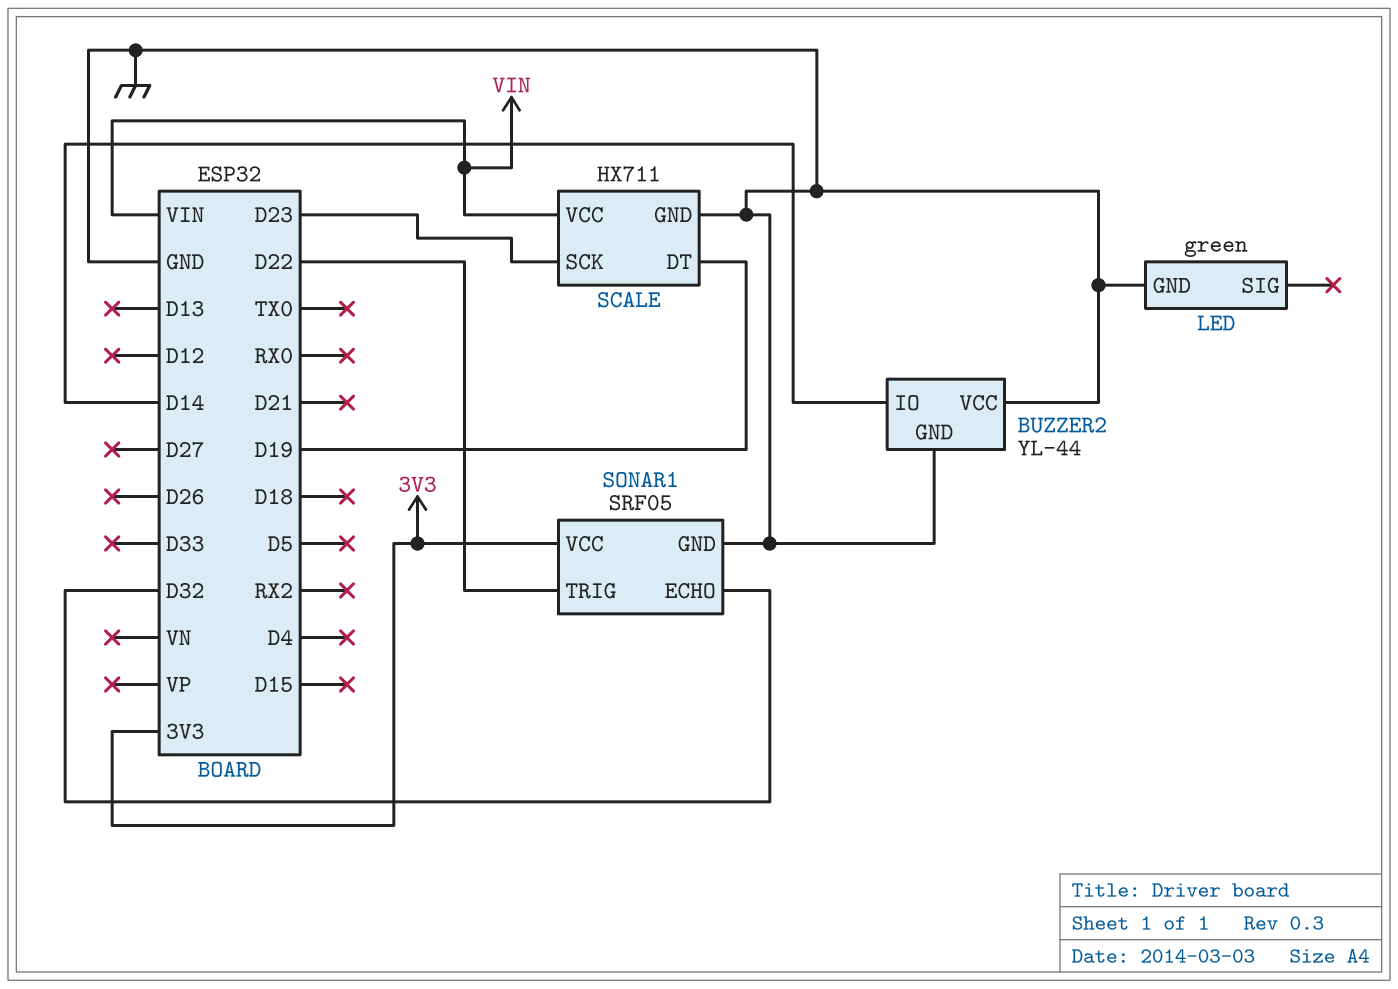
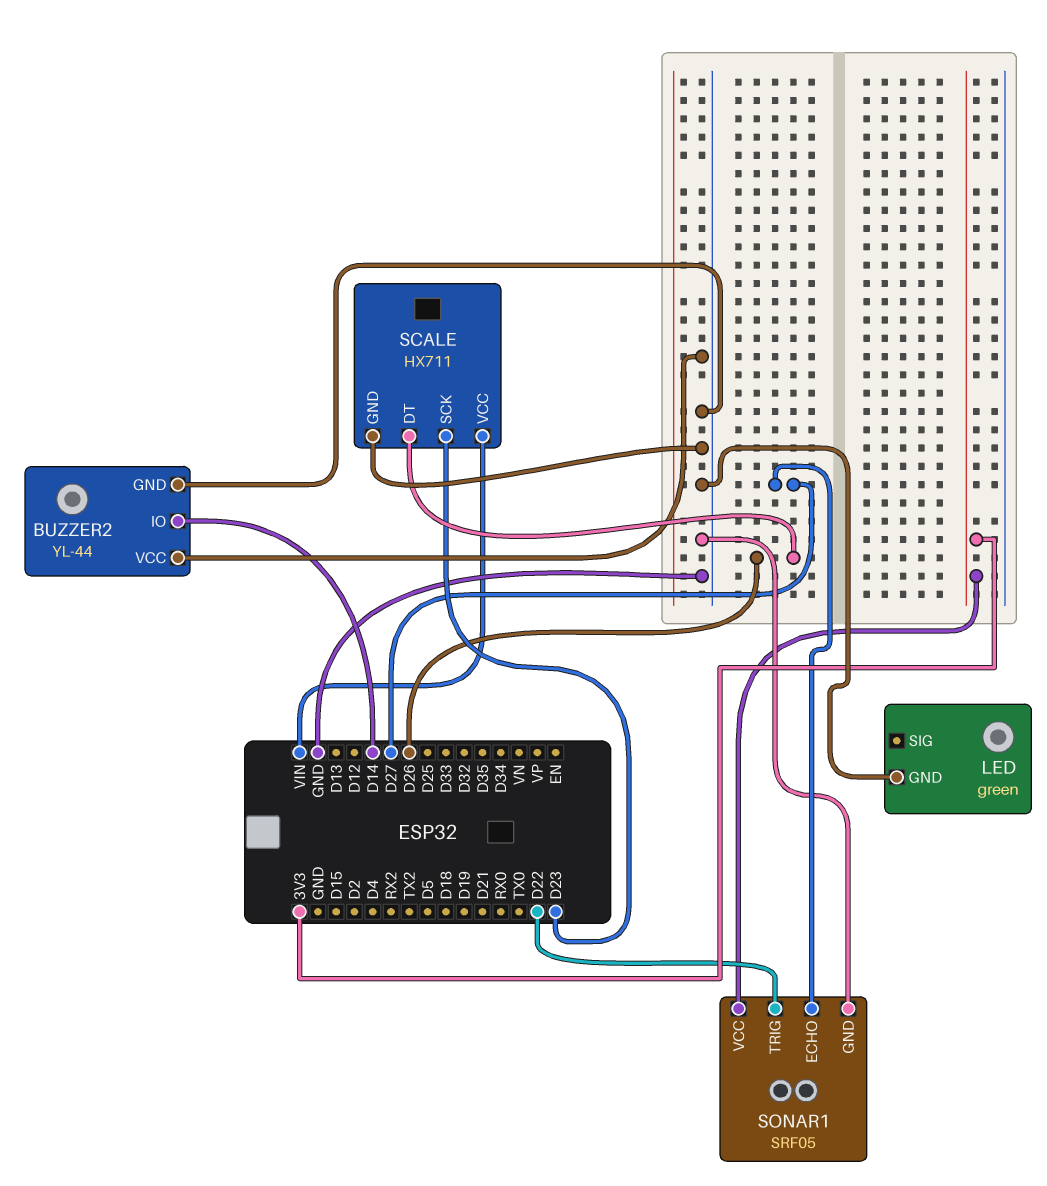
SCALE pin DT: D19 -> D26
SONAR1 pin ECHO: D32 -> D27

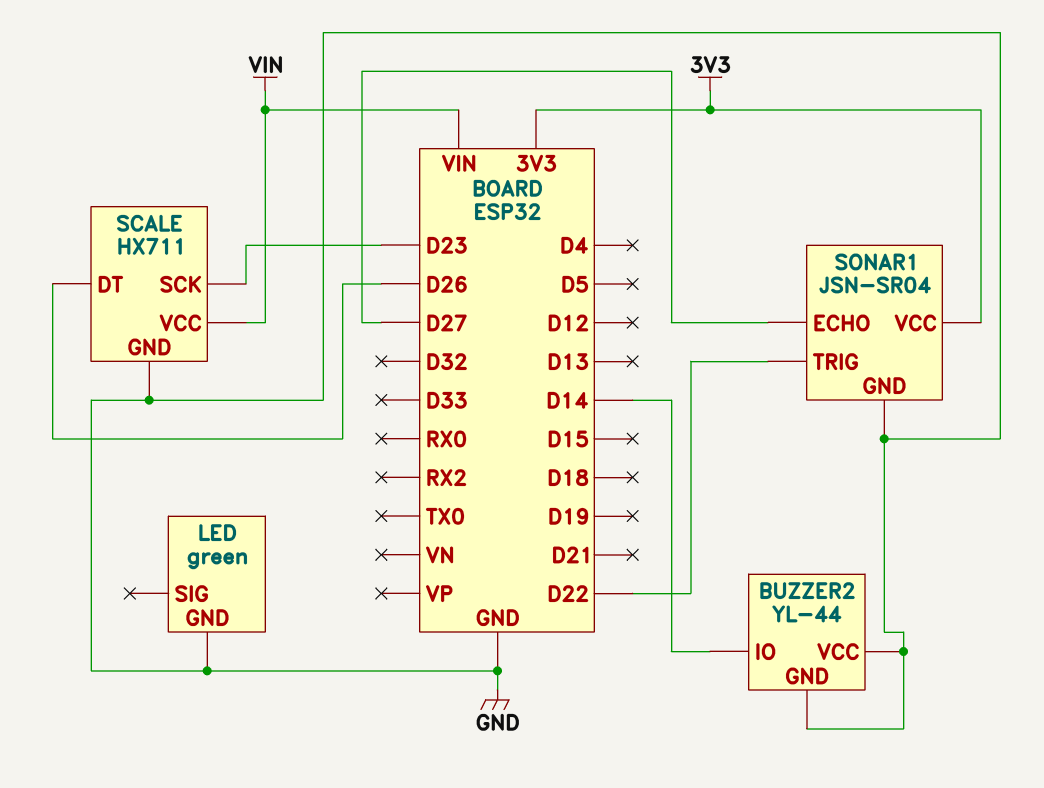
SONAR1: SRF05 -> JSN-SR04

